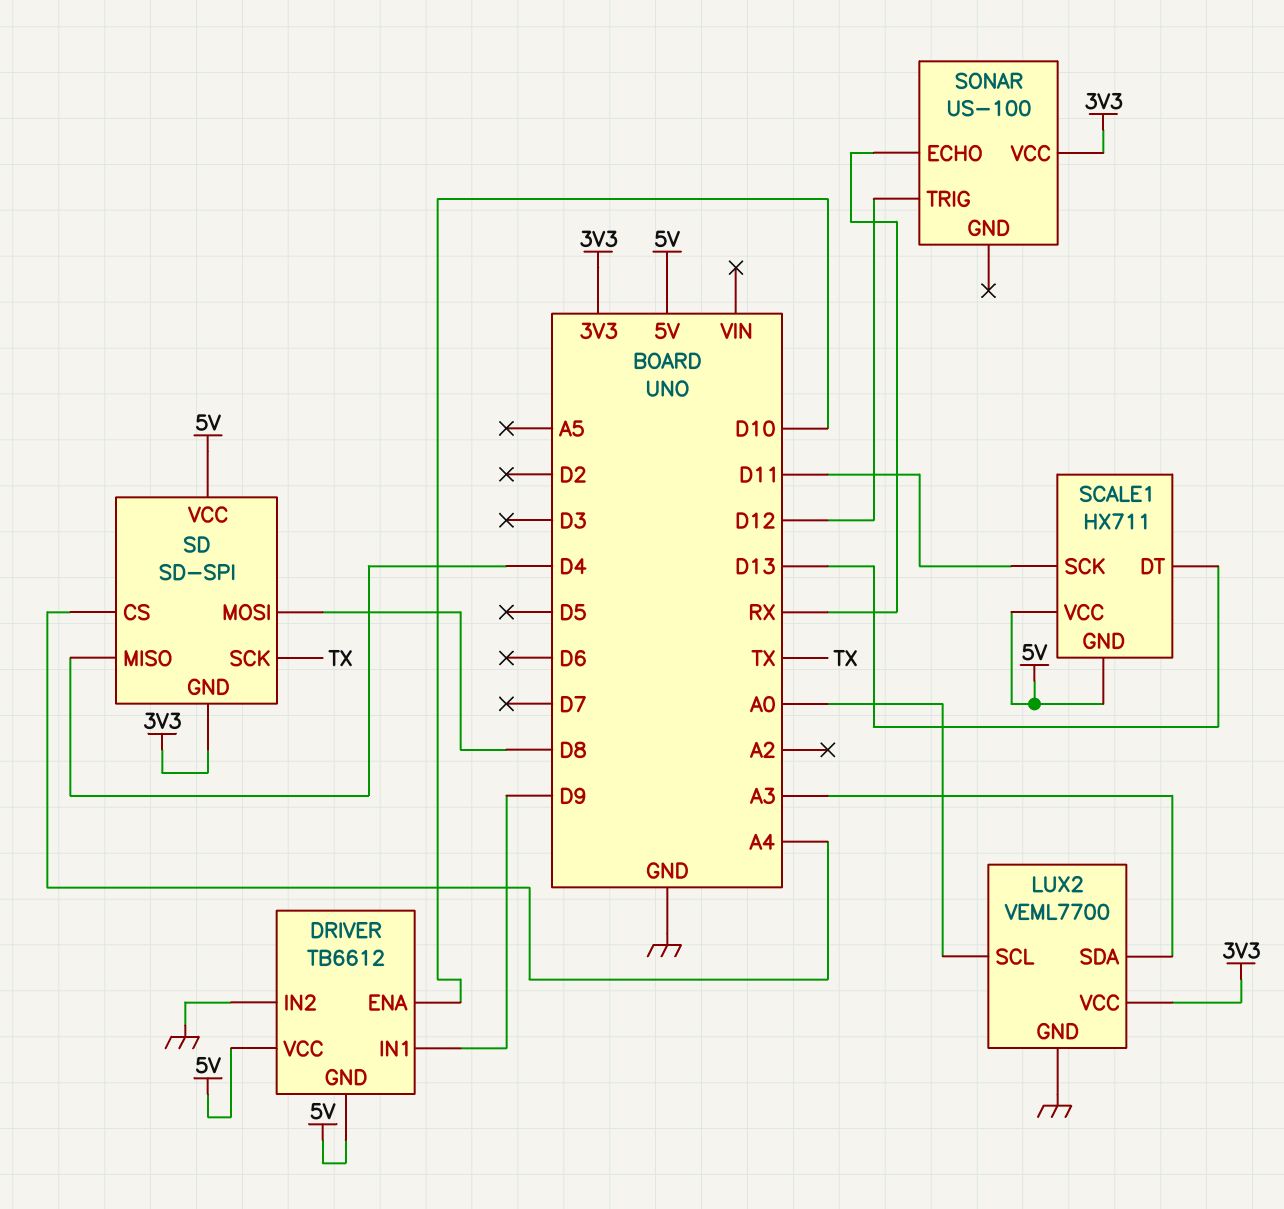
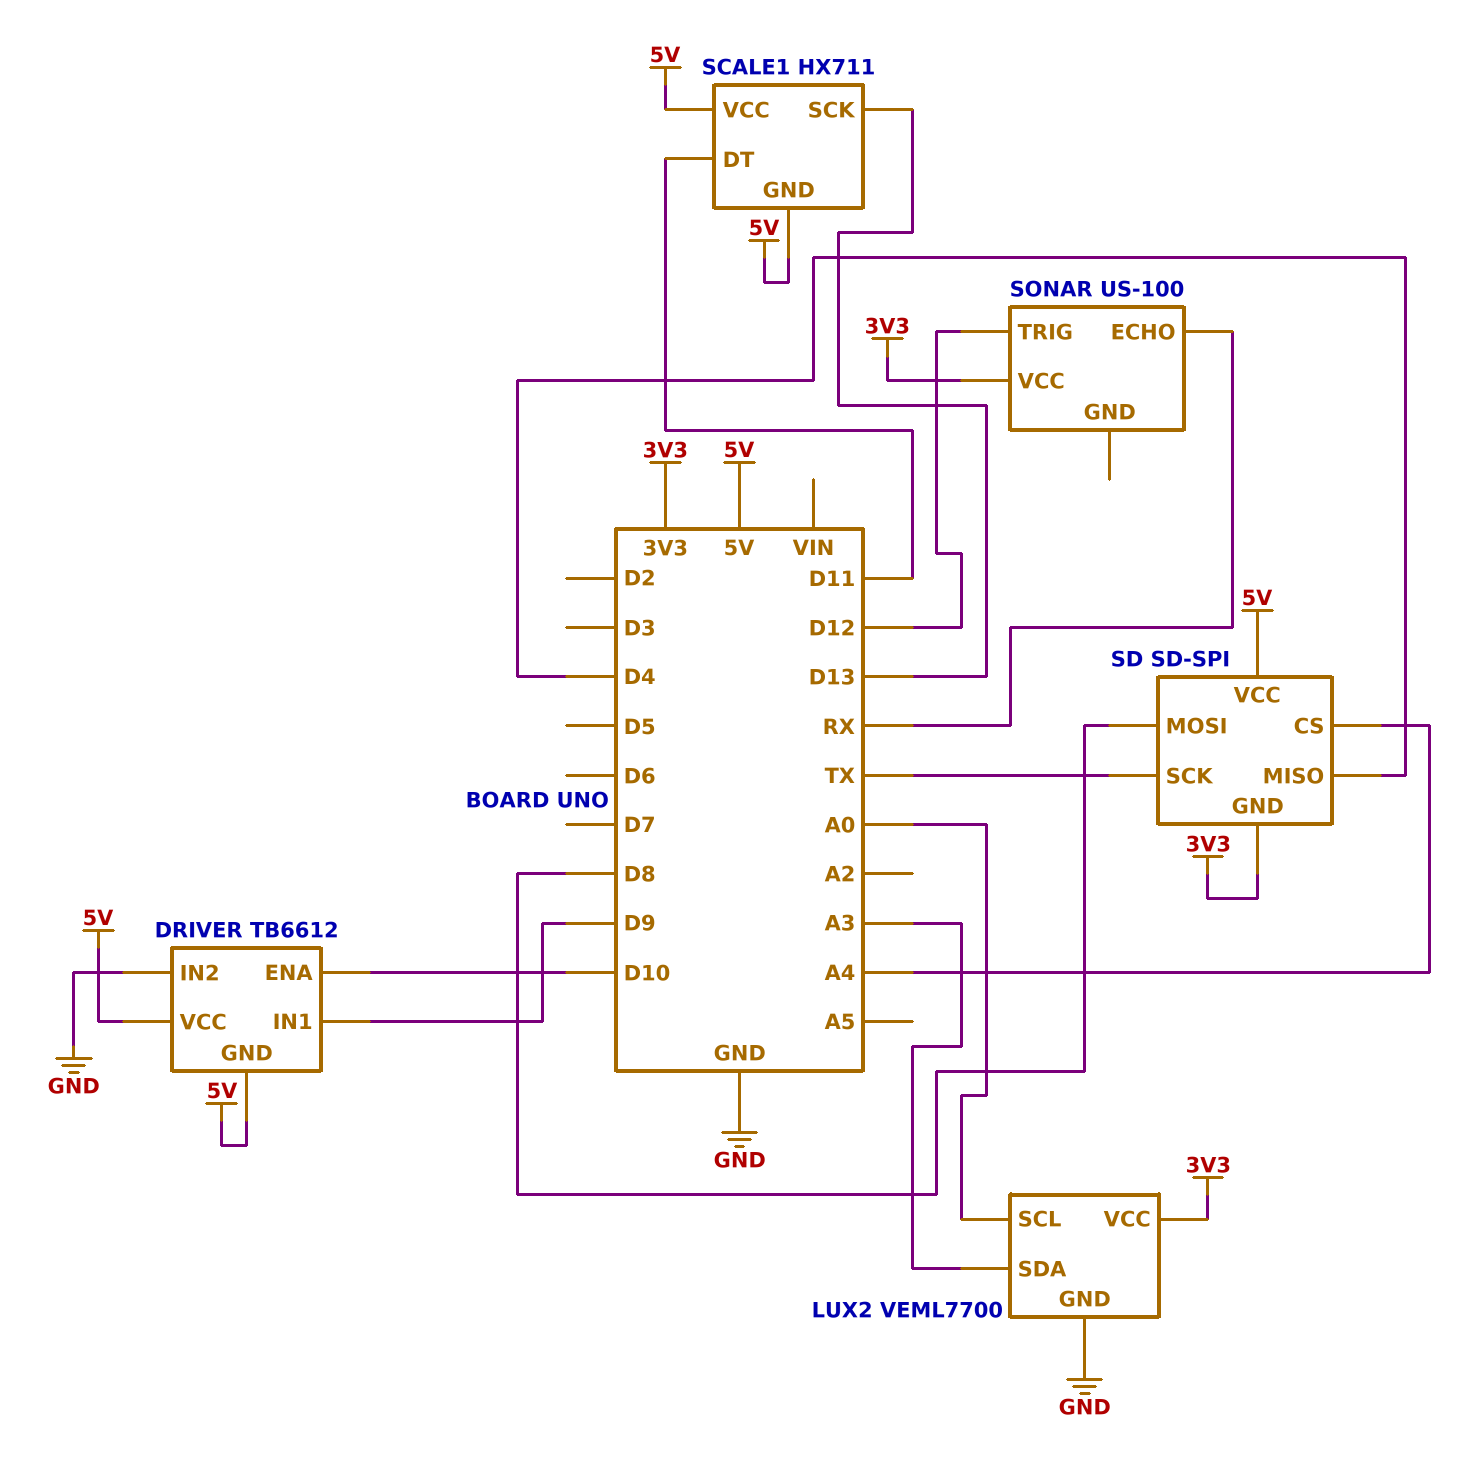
SCALE1 pin DT: D13 -> D11
SCALE1 pin SCK: D11 -> D13

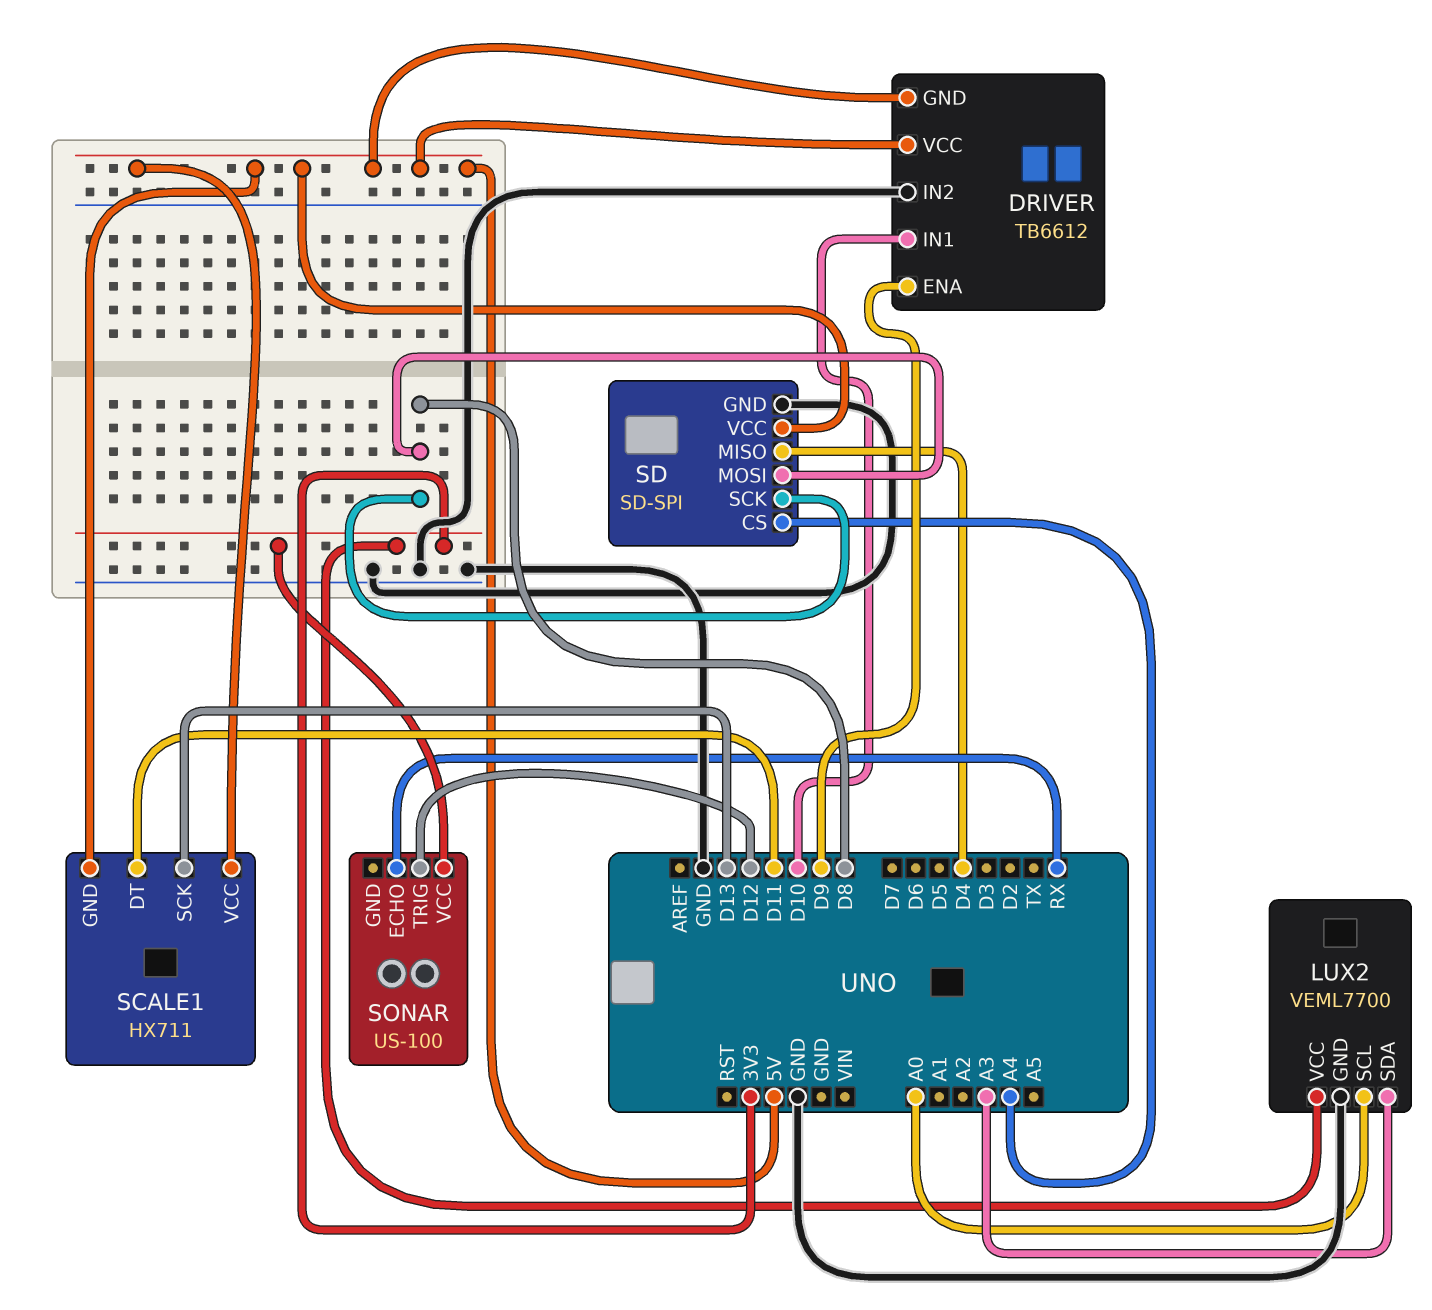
DRIVER pin ENA: D10 -> D9
DRIVER pin IN1: D9 -> D10
SD pin GND: 3V3 -> GND
SD pin SCK: TX -> D8

